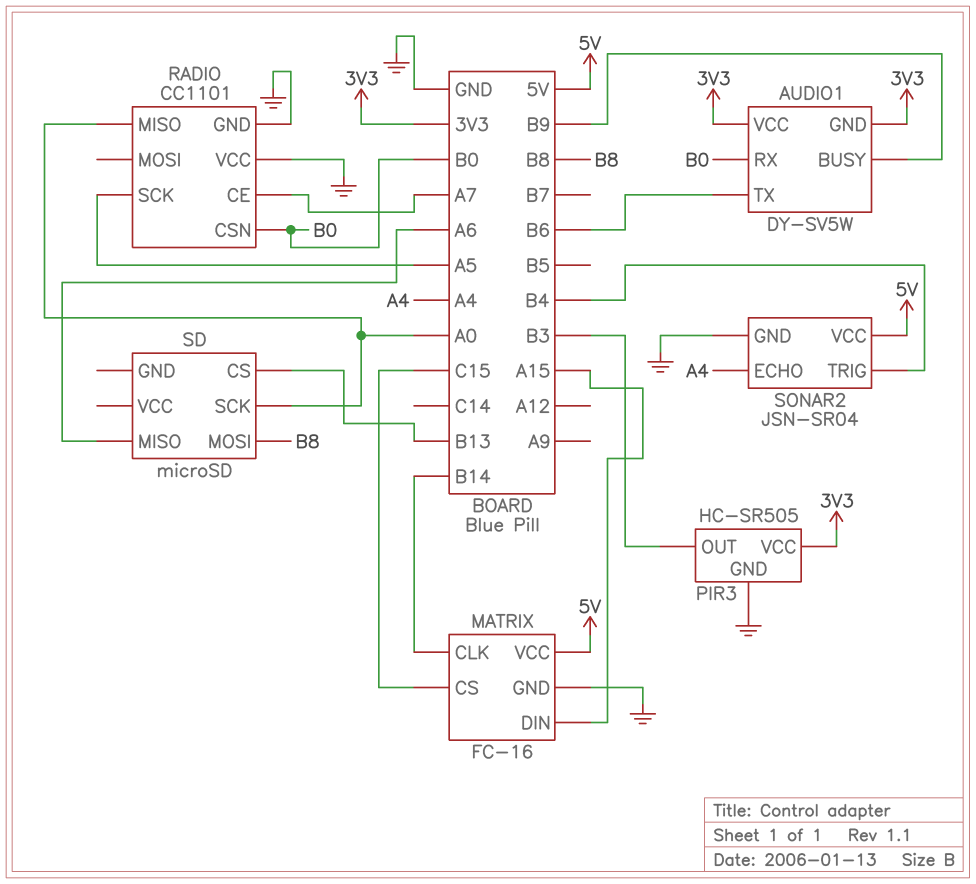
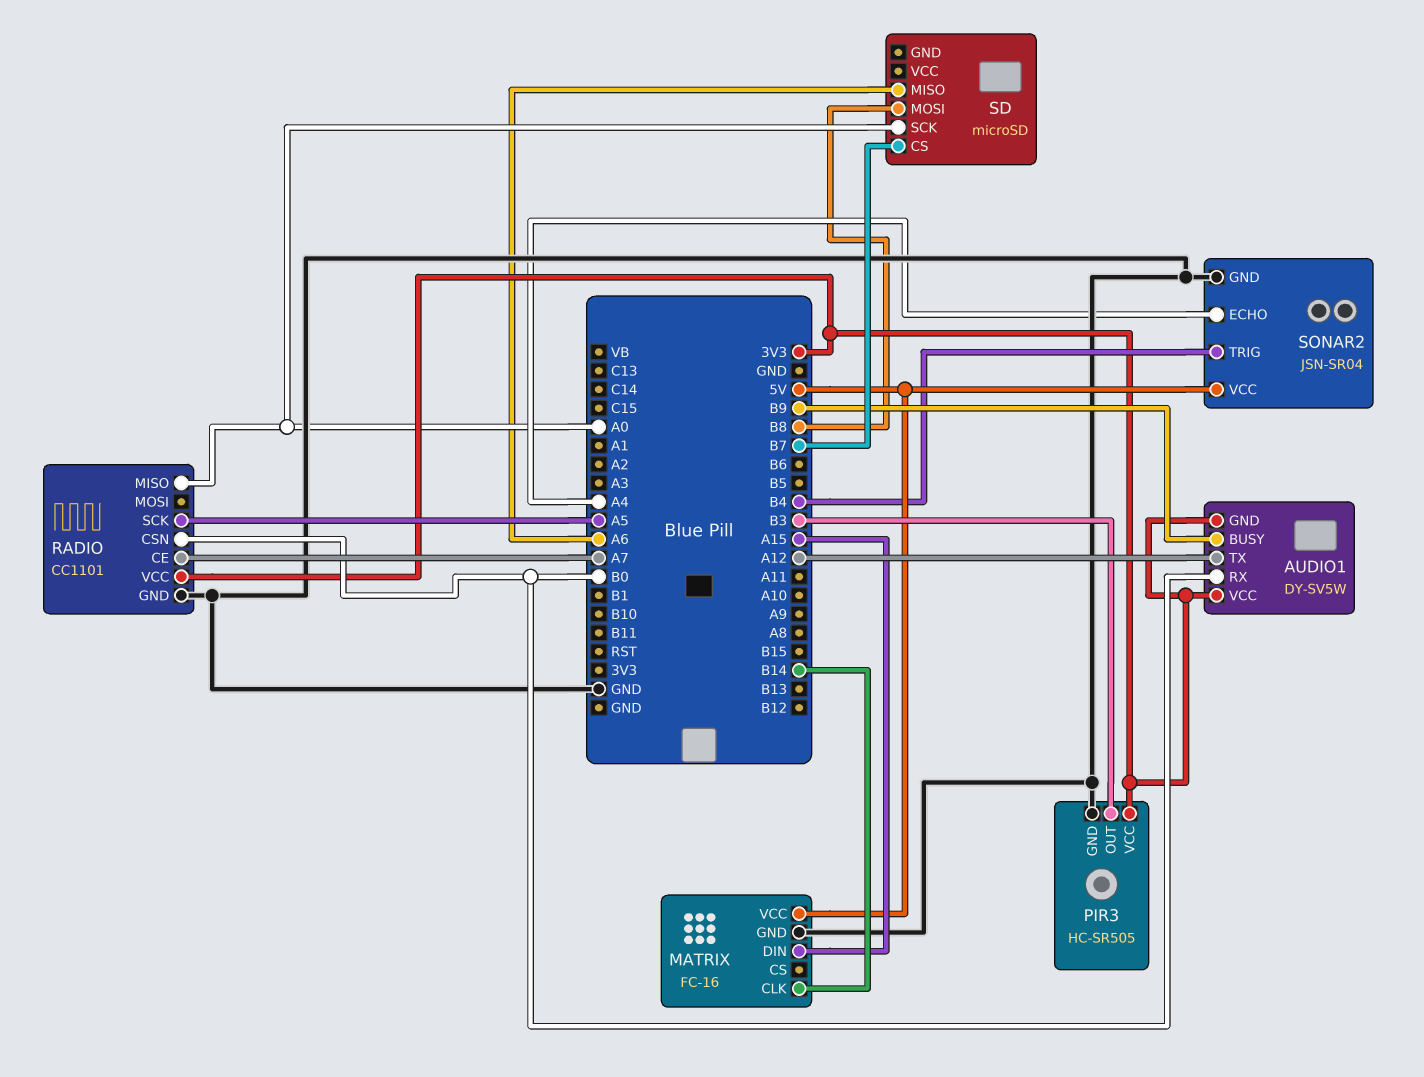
AUDIO1 pin TX: B6 -> A12
MATRIX pin CS: C15 -> none
RADIO pin VCC: GND -> 3V3
SD pin CS: B13 -> B7

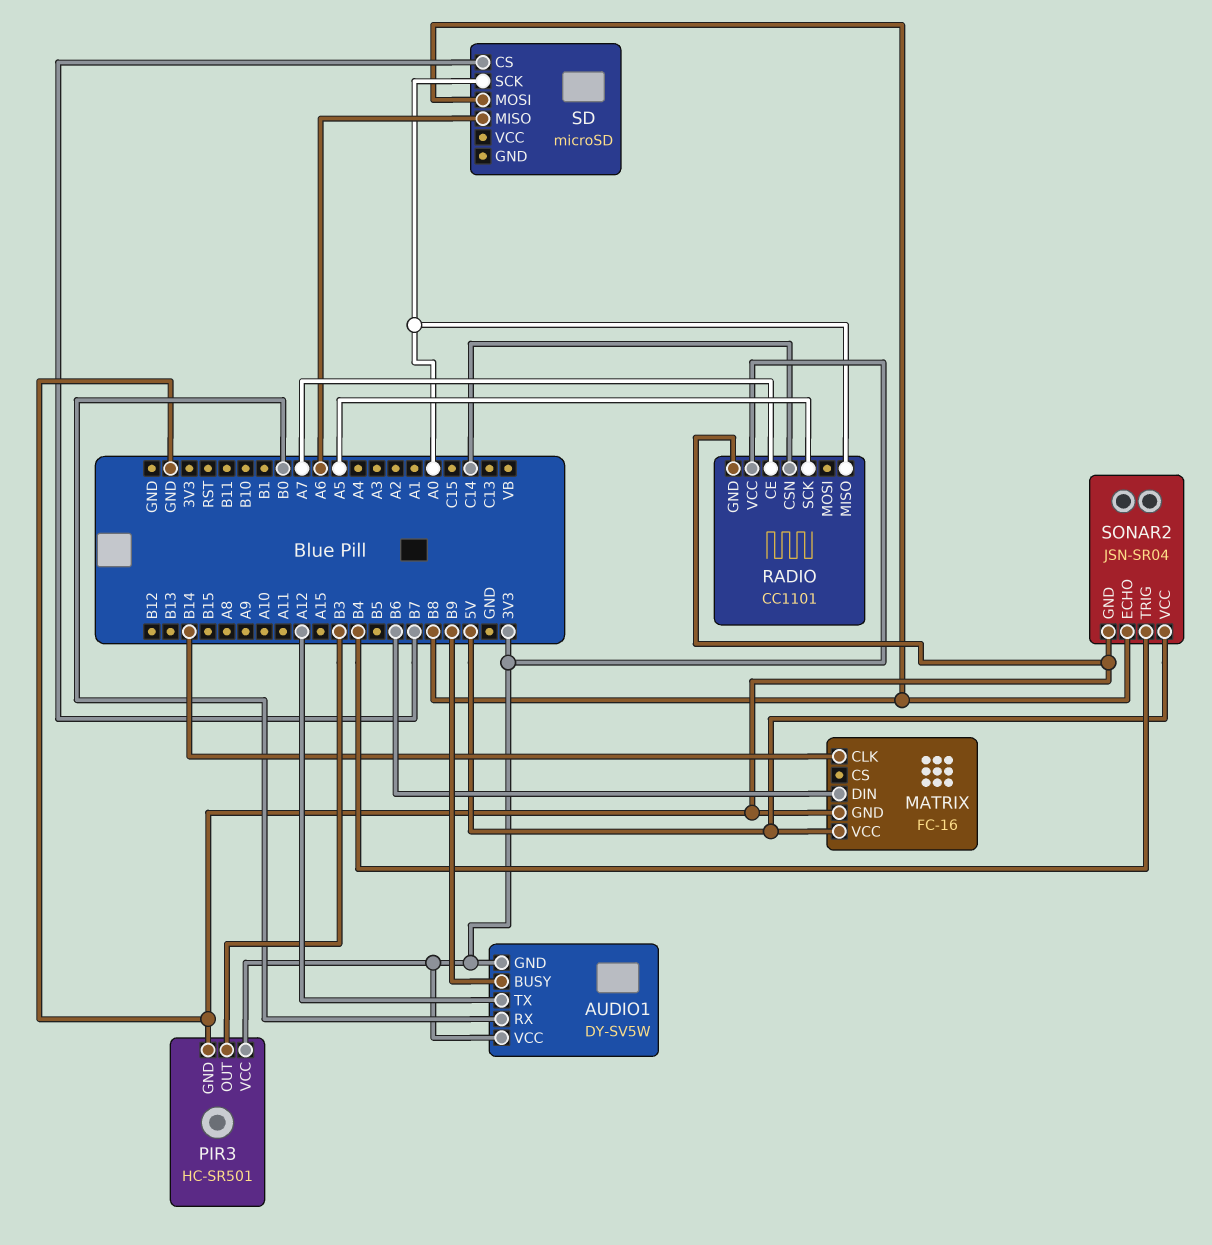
MATRIX pin DIN: A15 -> B6
PIR3: HC-SR505 -> HC-SR501
RADIO pin CSN: B0 -> C14
SONAR2 pin ECHO: A4 -> B8

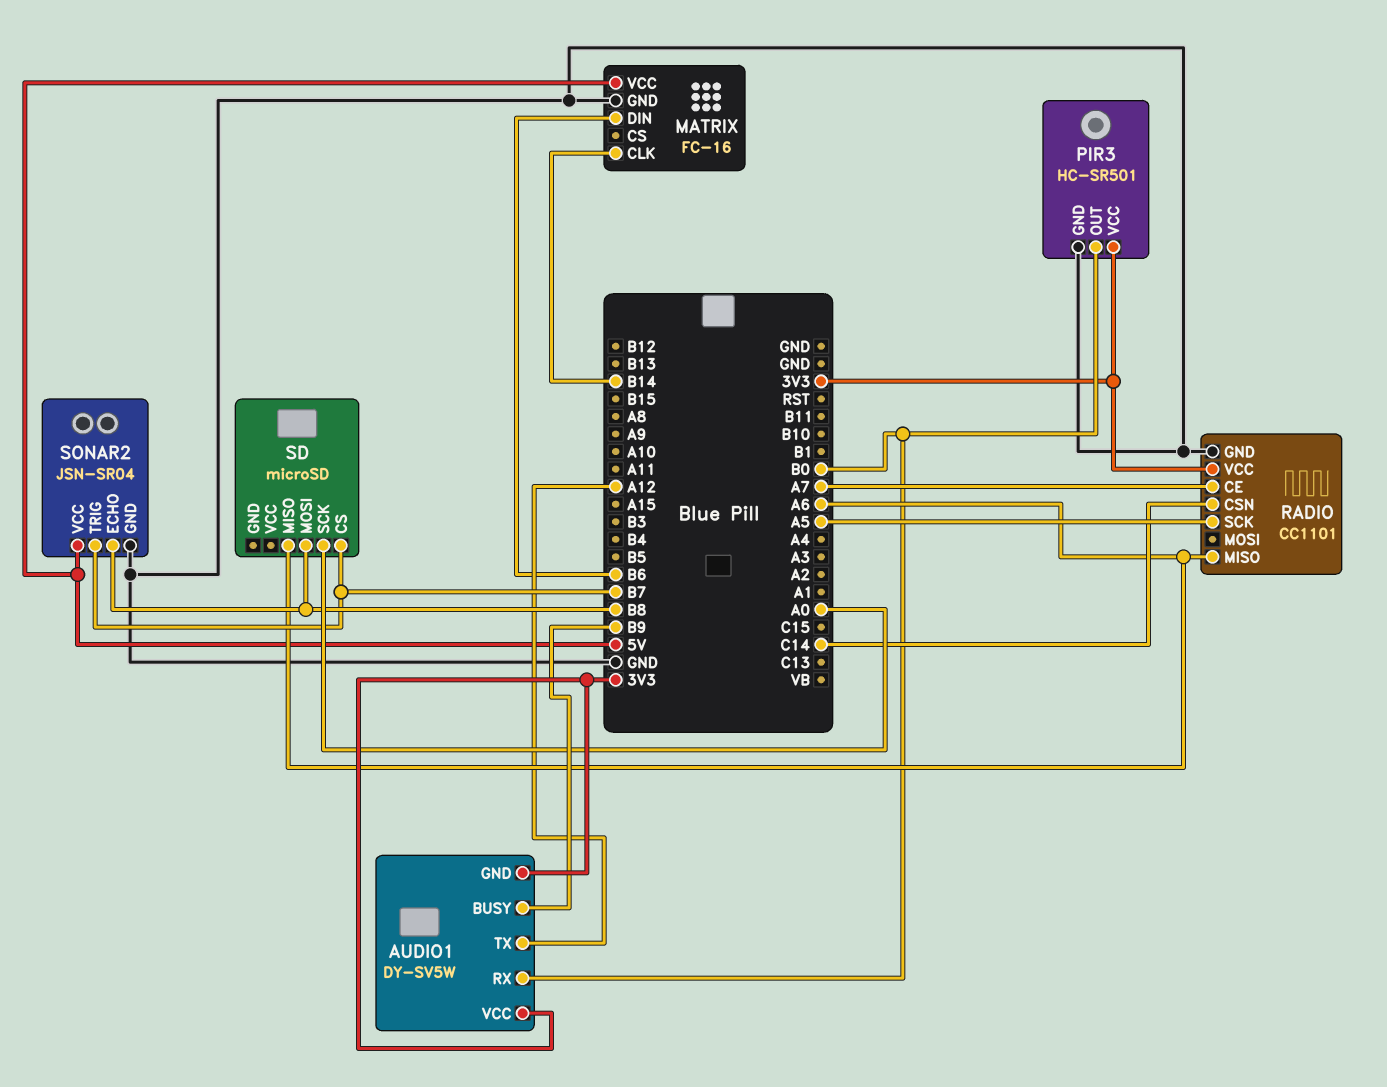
PIR3 pin OUT: B3 -> B0
RADIO pin MISO: A0 -> A6
SONAR2 pin TRIG: B4 -> B7

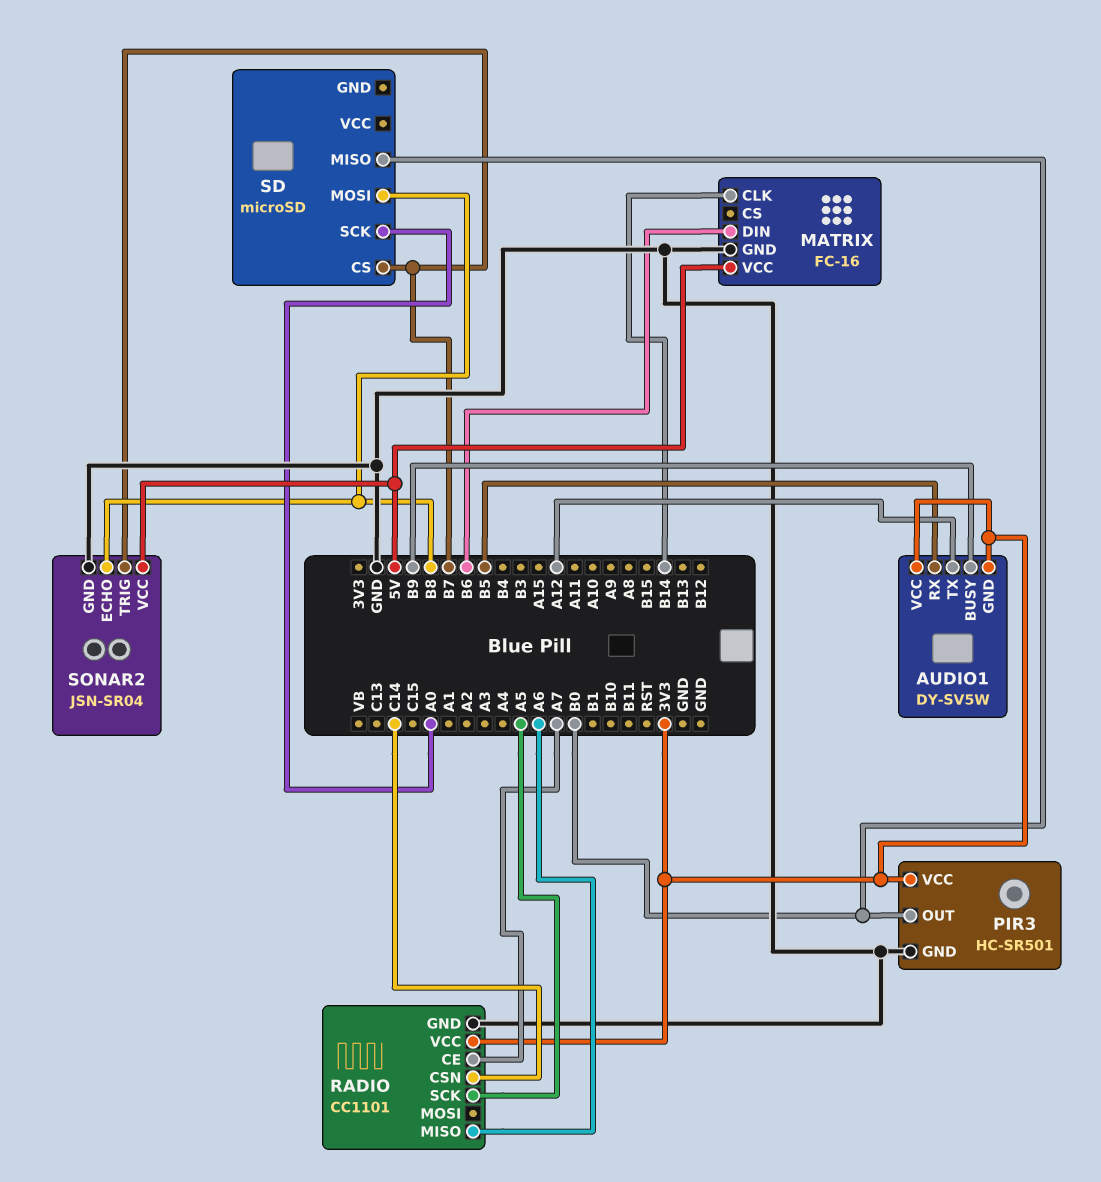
AUDIO1 pin RX: B0 -> B5
SD pin MISO: A6 -> B0

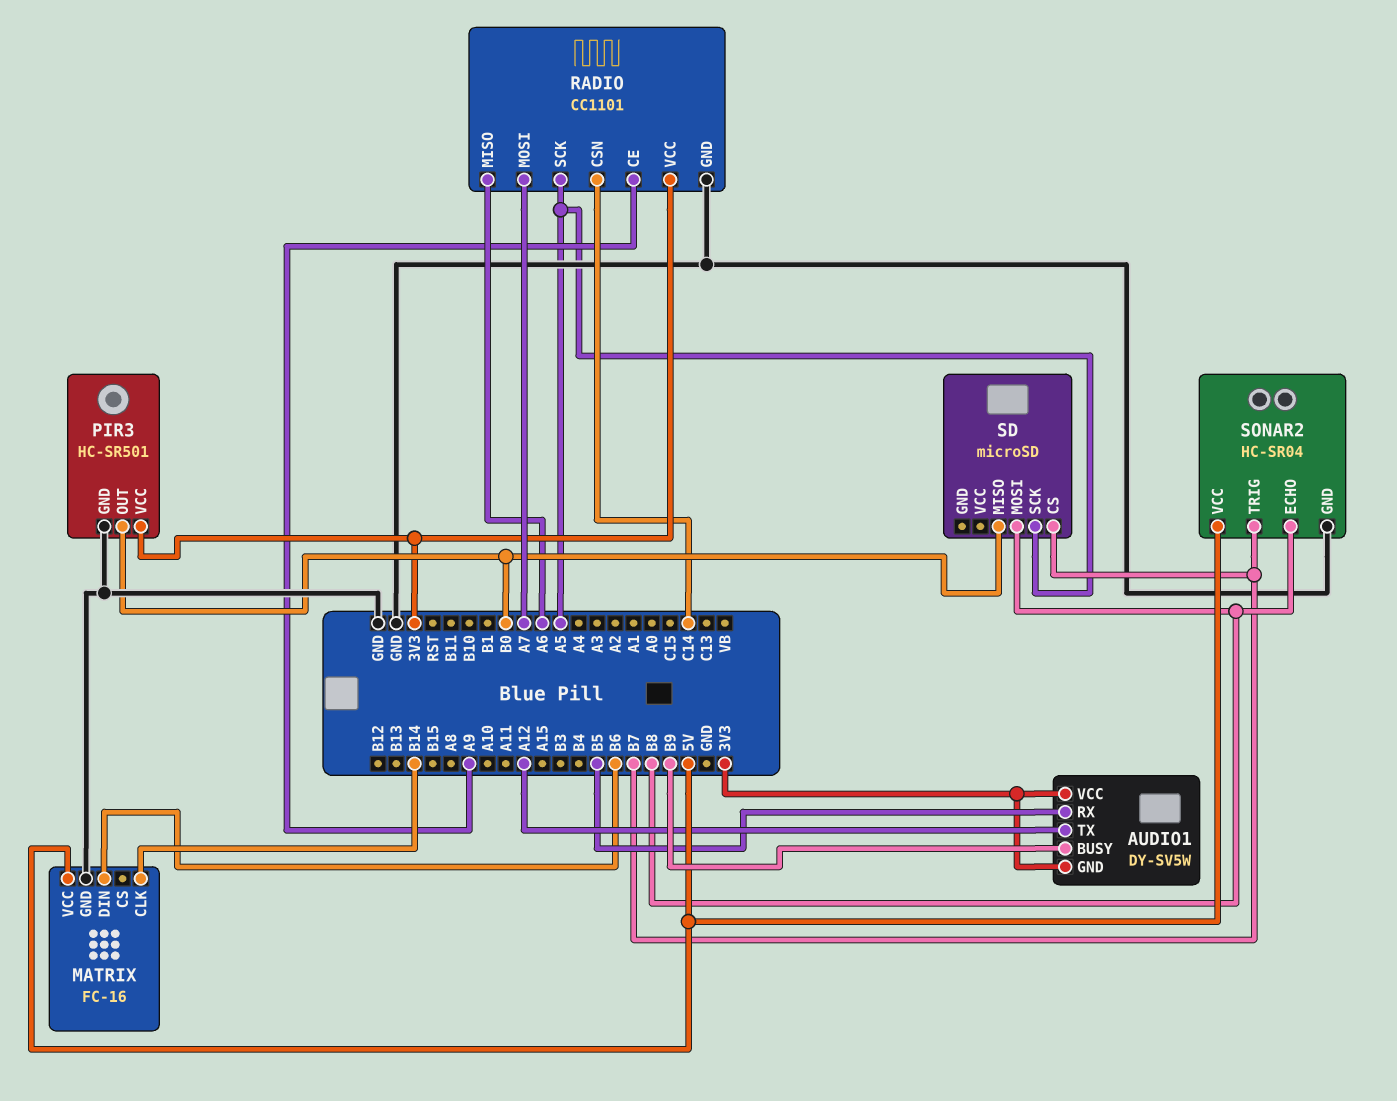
RADIO pin CE: A7 -> A9
RADIO pin MOSI: none -> A7
SD pin SCK: A0 -> A5
SONAR2: JSN-SR04 -> HC-SR04

